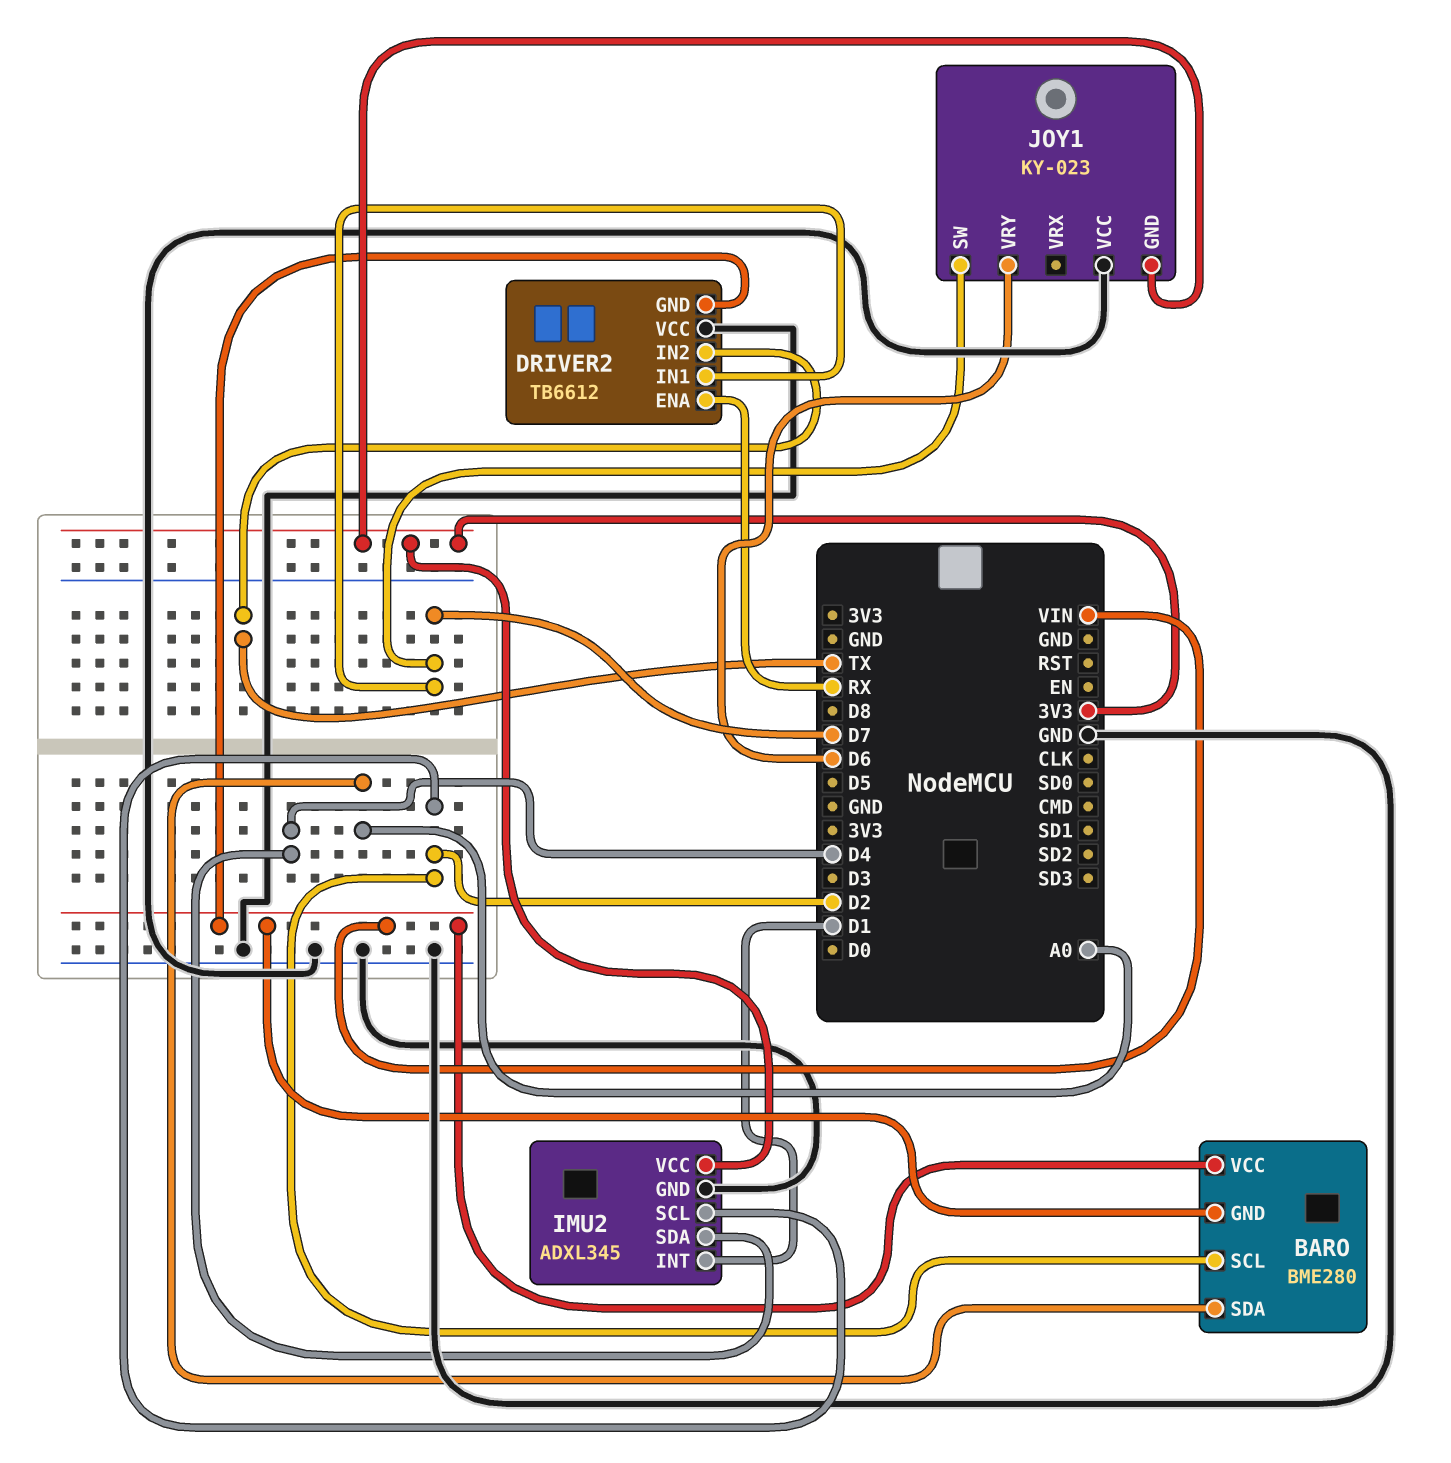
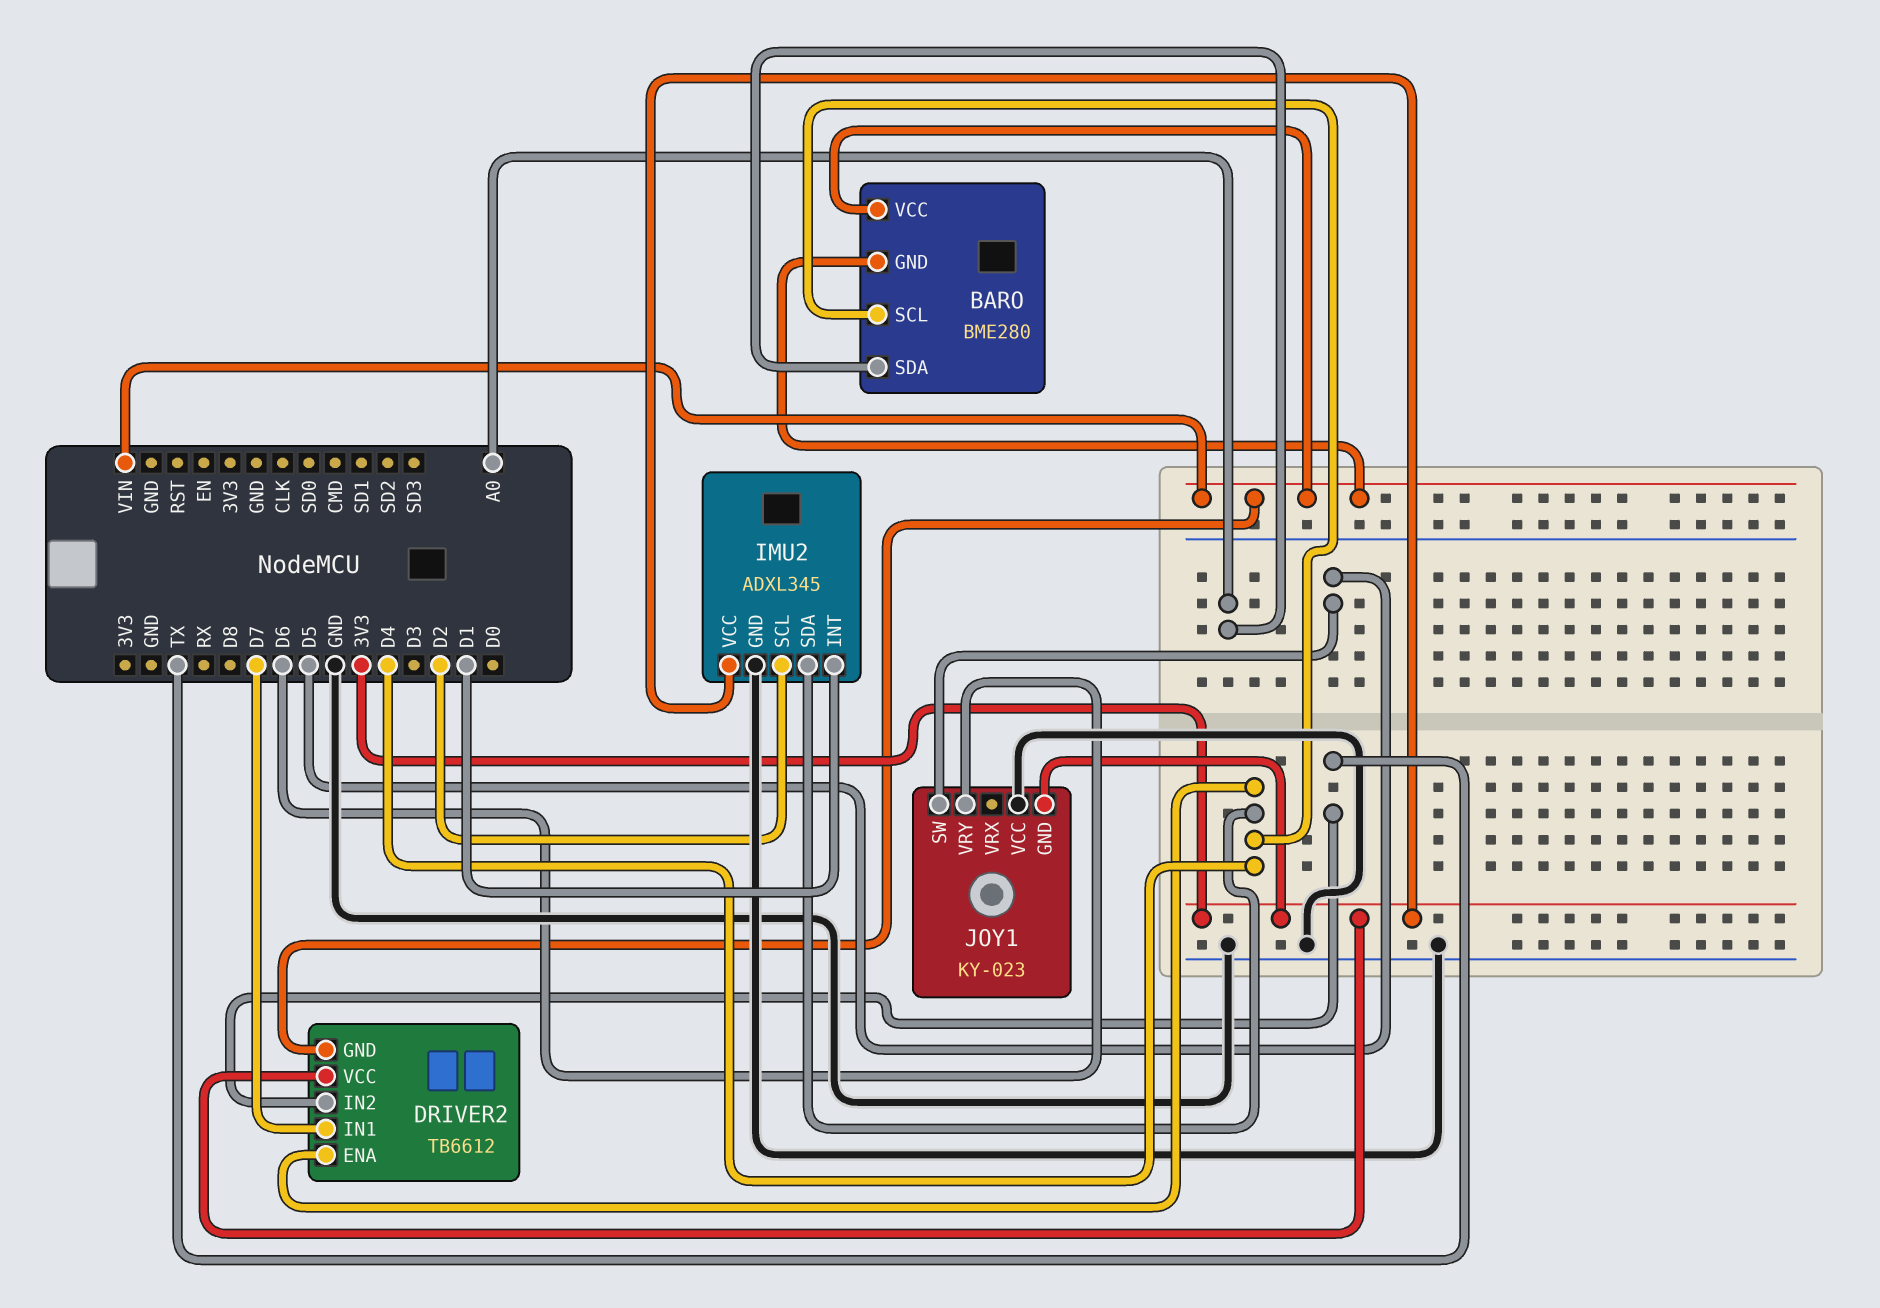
BARO pin SCL: D2 -> D4
DRIVER2 pin ENA: RX -> D4
DRIVER2 pin VCC: GND -> 3V3
JOY1 pin SW: D7 -> D5

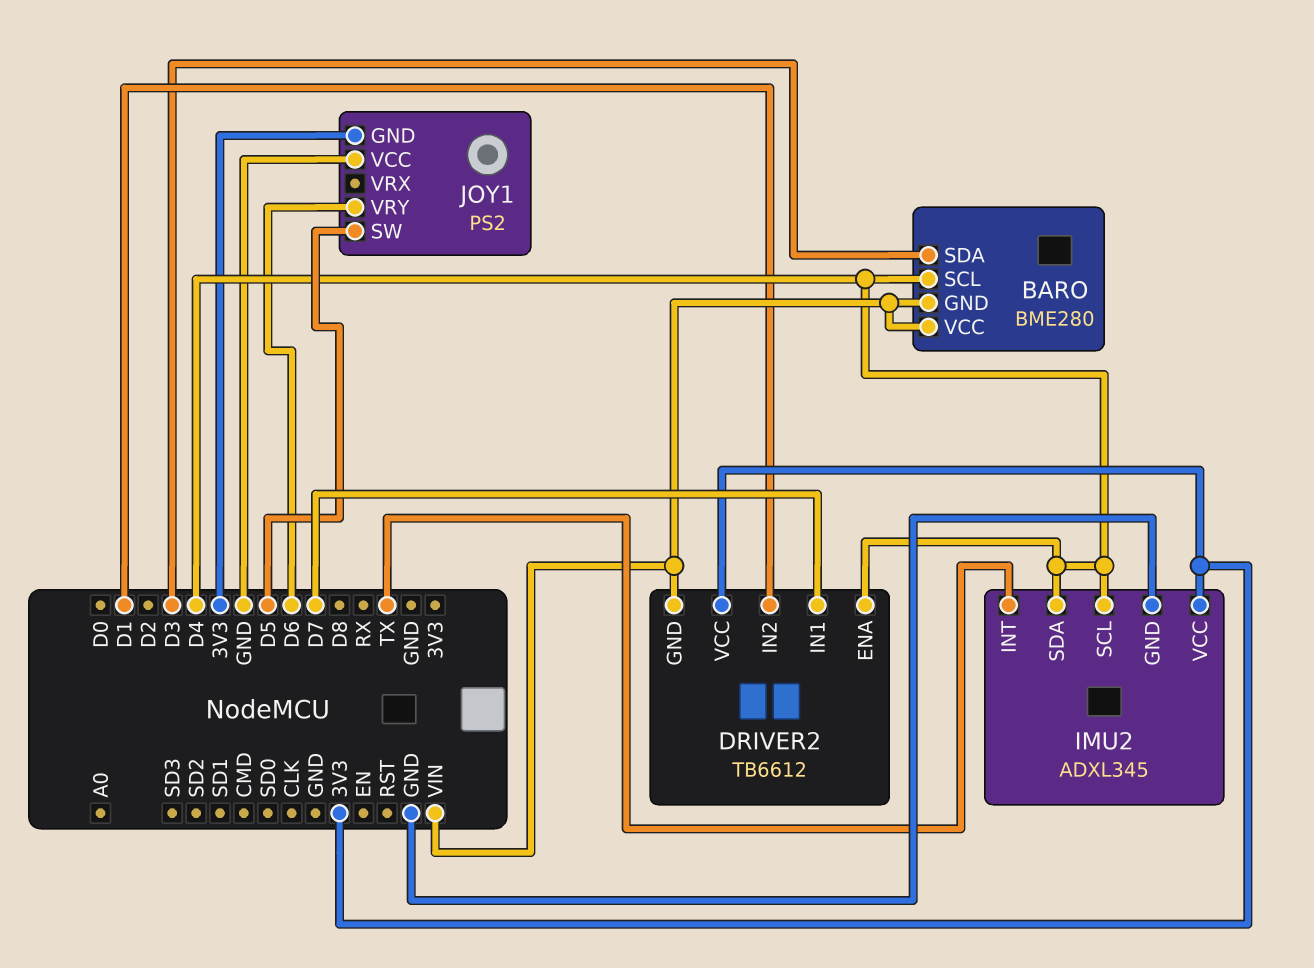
BARO pin SDA: A0 -> D3
DRIVER2 pin IN2: TX -> D1
IMU2 pin INT: D1 -> TX
IMU2 pin SCL: D2 -> D4
JOY1: KY-023 -> PS2

